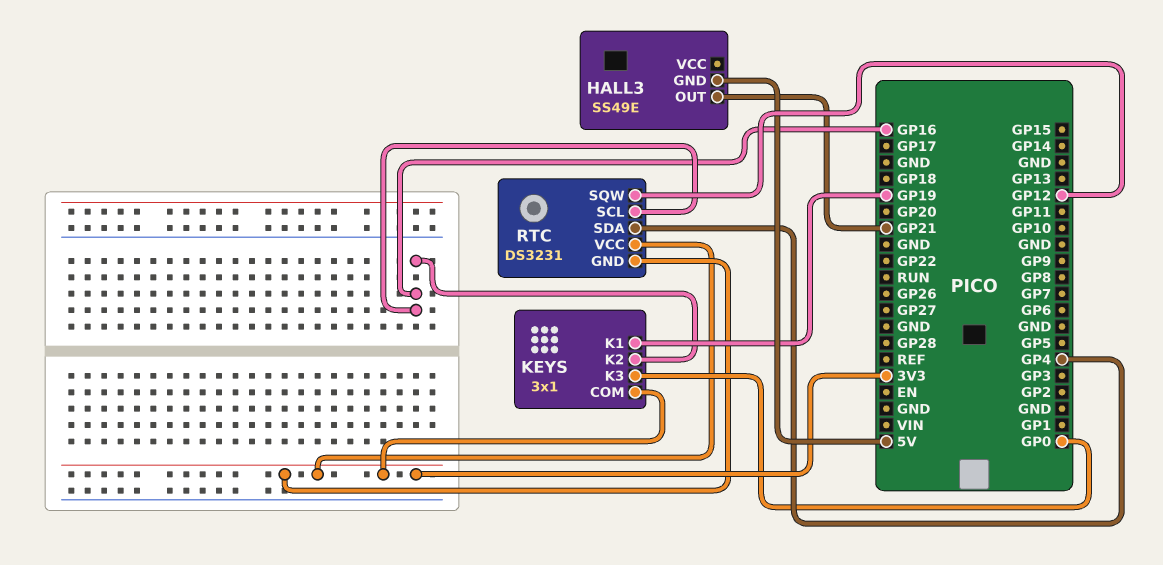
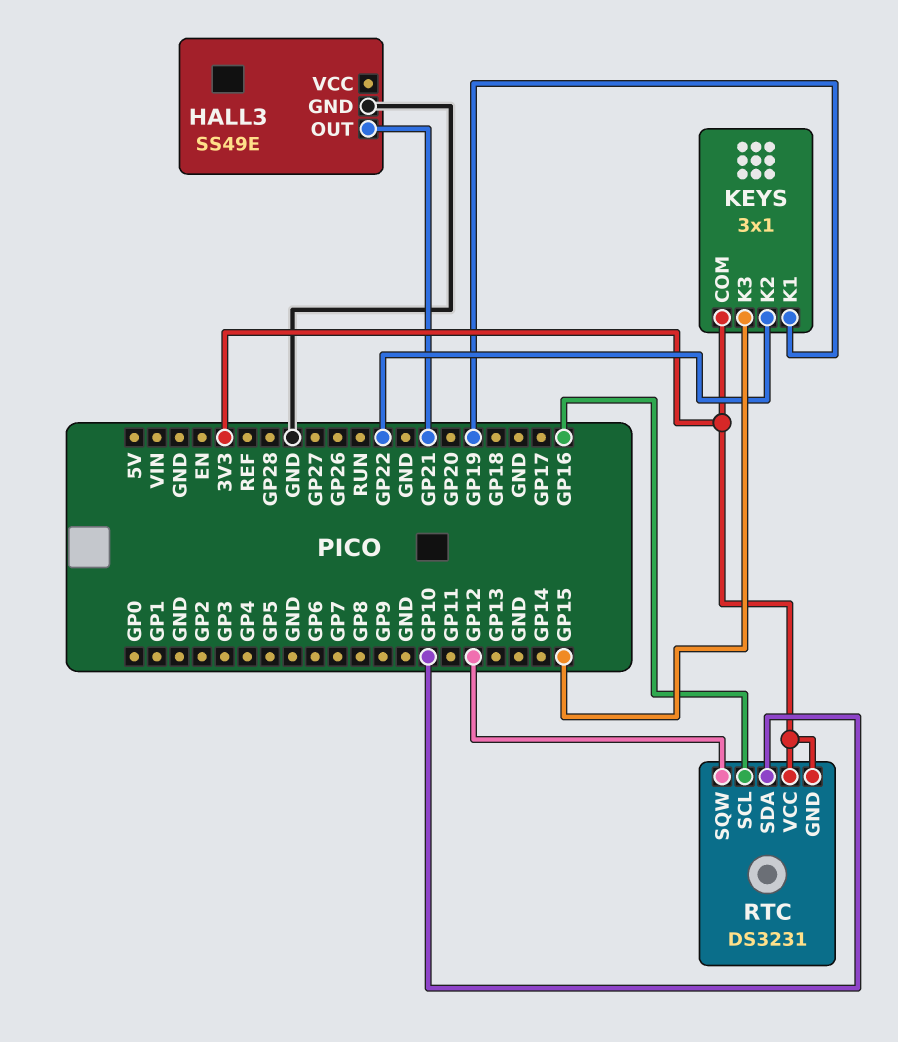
HALL3 pin GND: 5V -> GND
KEYS pin K2: GP16 -> GP22
KEYS pin K3: GP0 -> GP15
RTC pin SDA: GP4 -> GP10

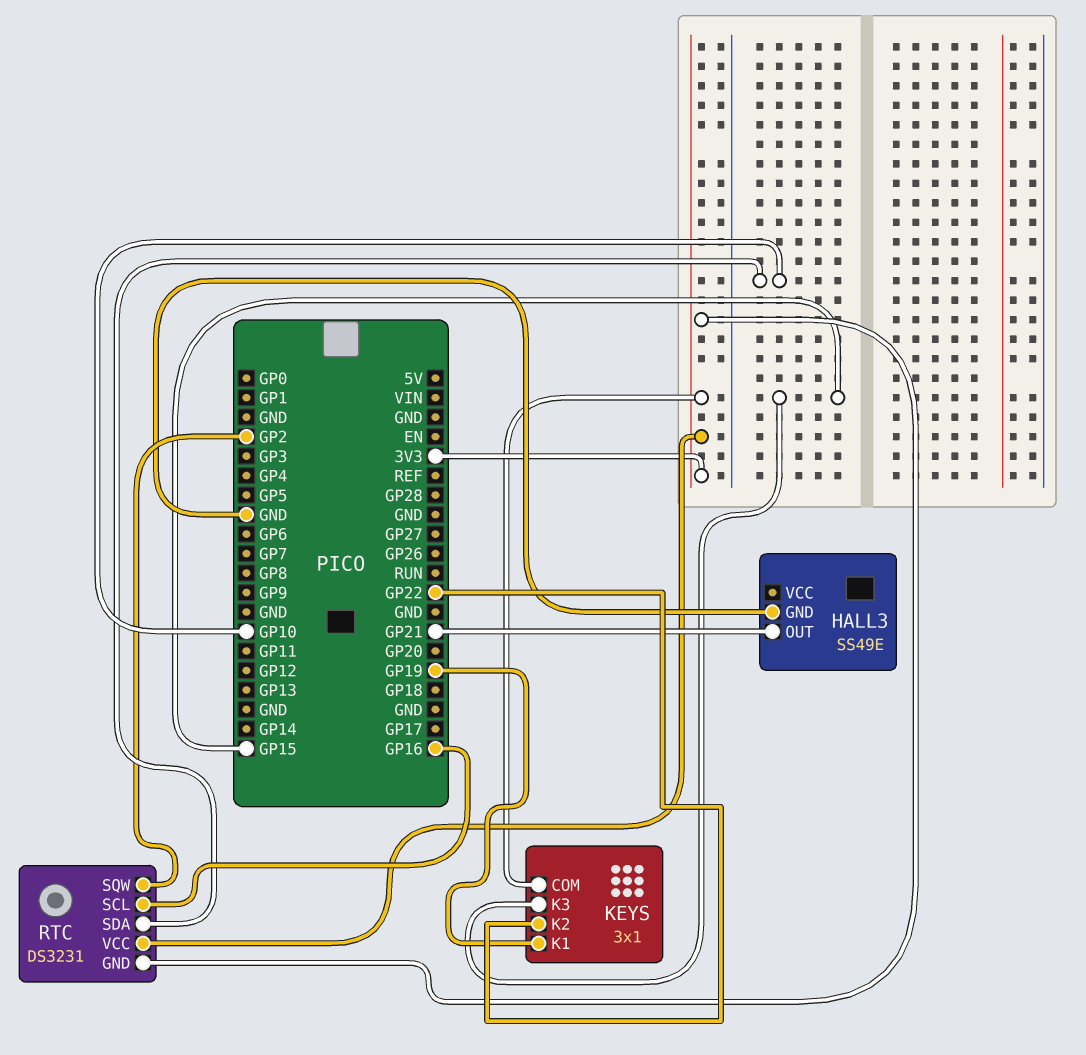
RTC pin SQW: GP12 -> GP2

